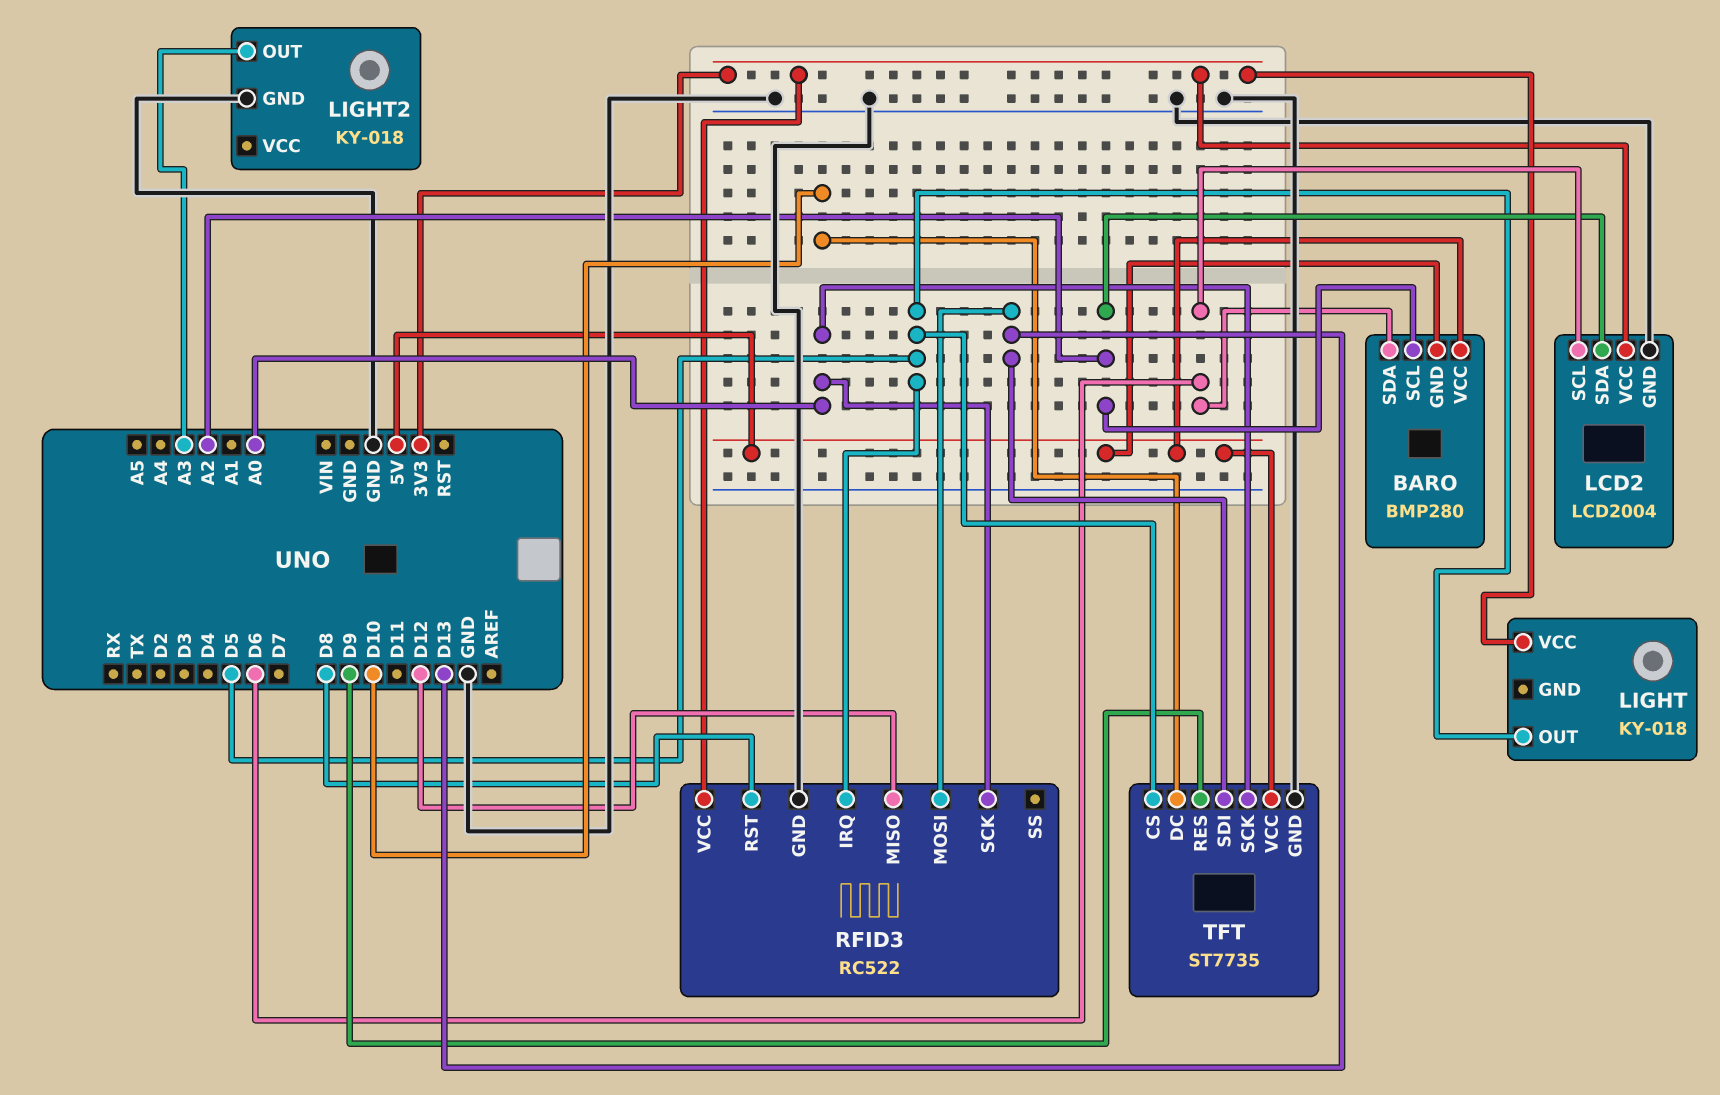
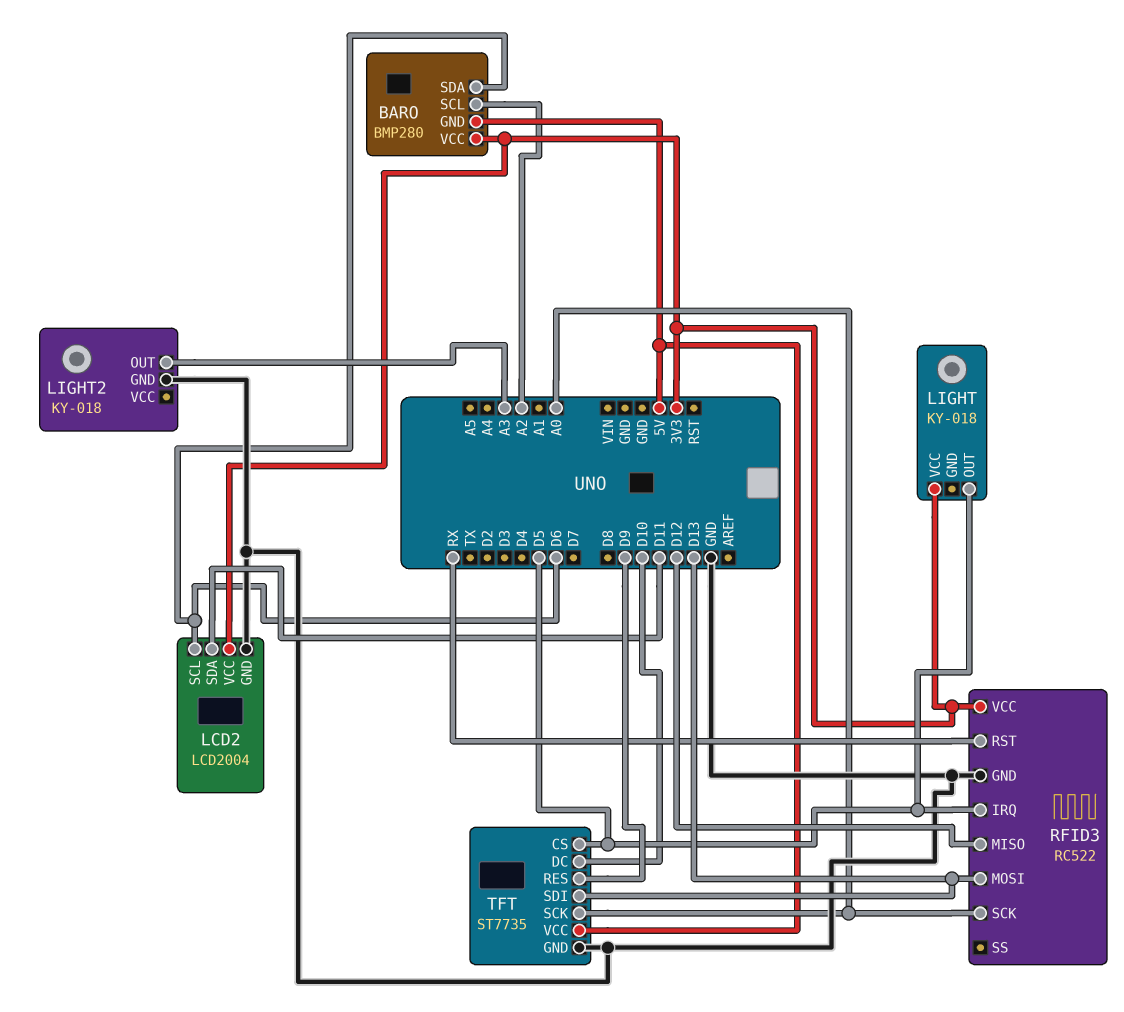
BARO pin VCC: 5V -> 3V3
LCD2 pin SDA: A2 -> D11
RFID3 pin RST: D8 -> RX

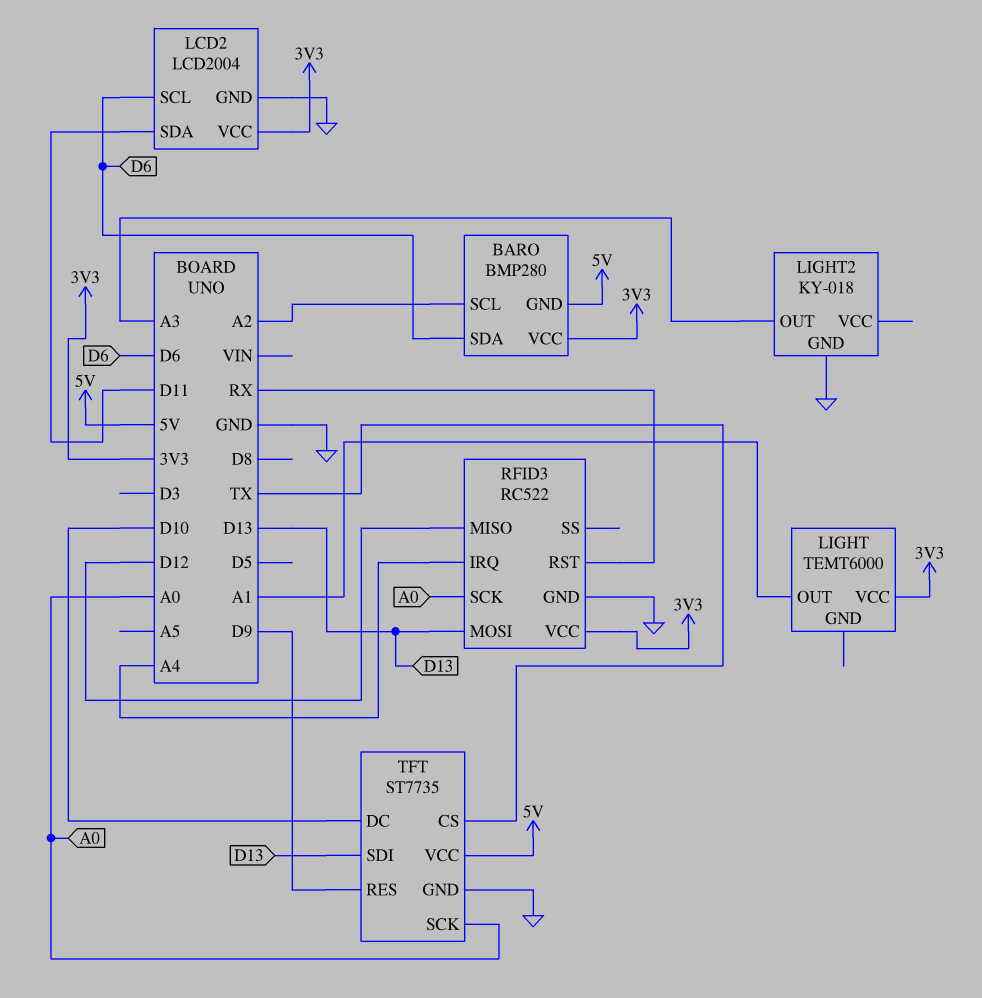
LIGHT: KY-018 -> TEMT6000
LIGHT pin OUT: D5 -> A1
RFID3 pin IRQ: D5 -> A4
TFT pin CS: D5 -> TX

